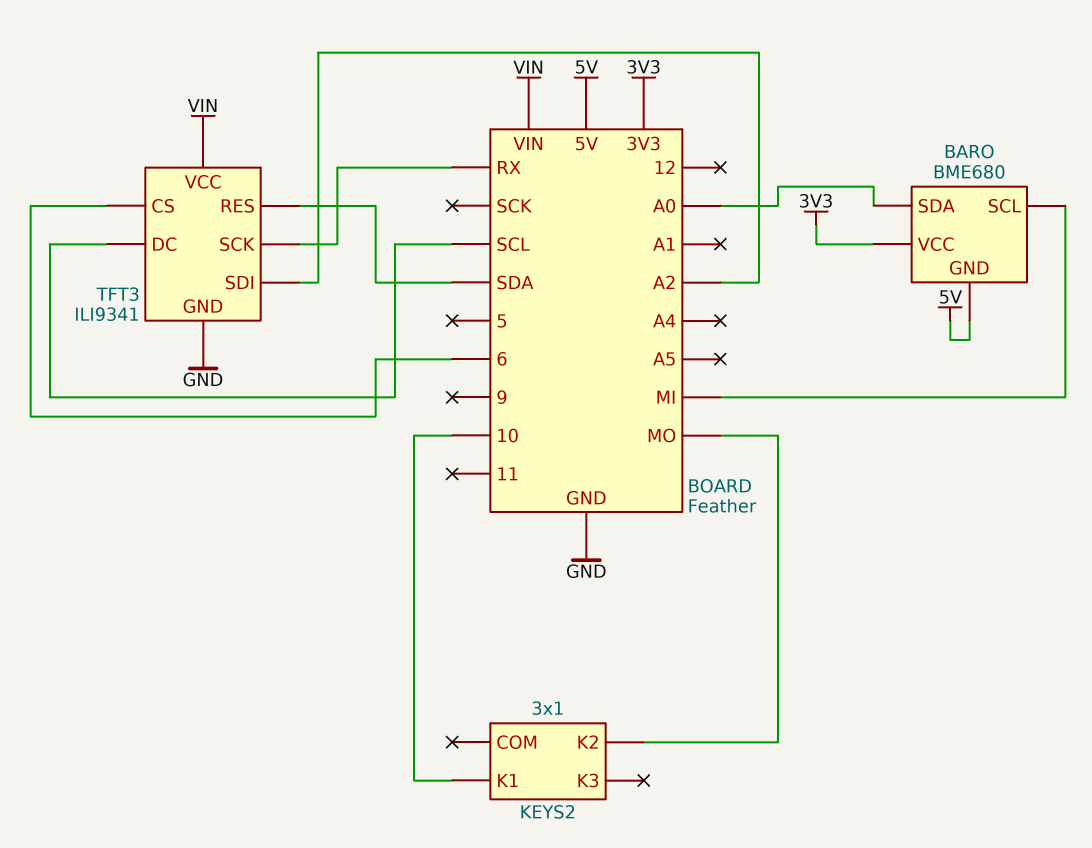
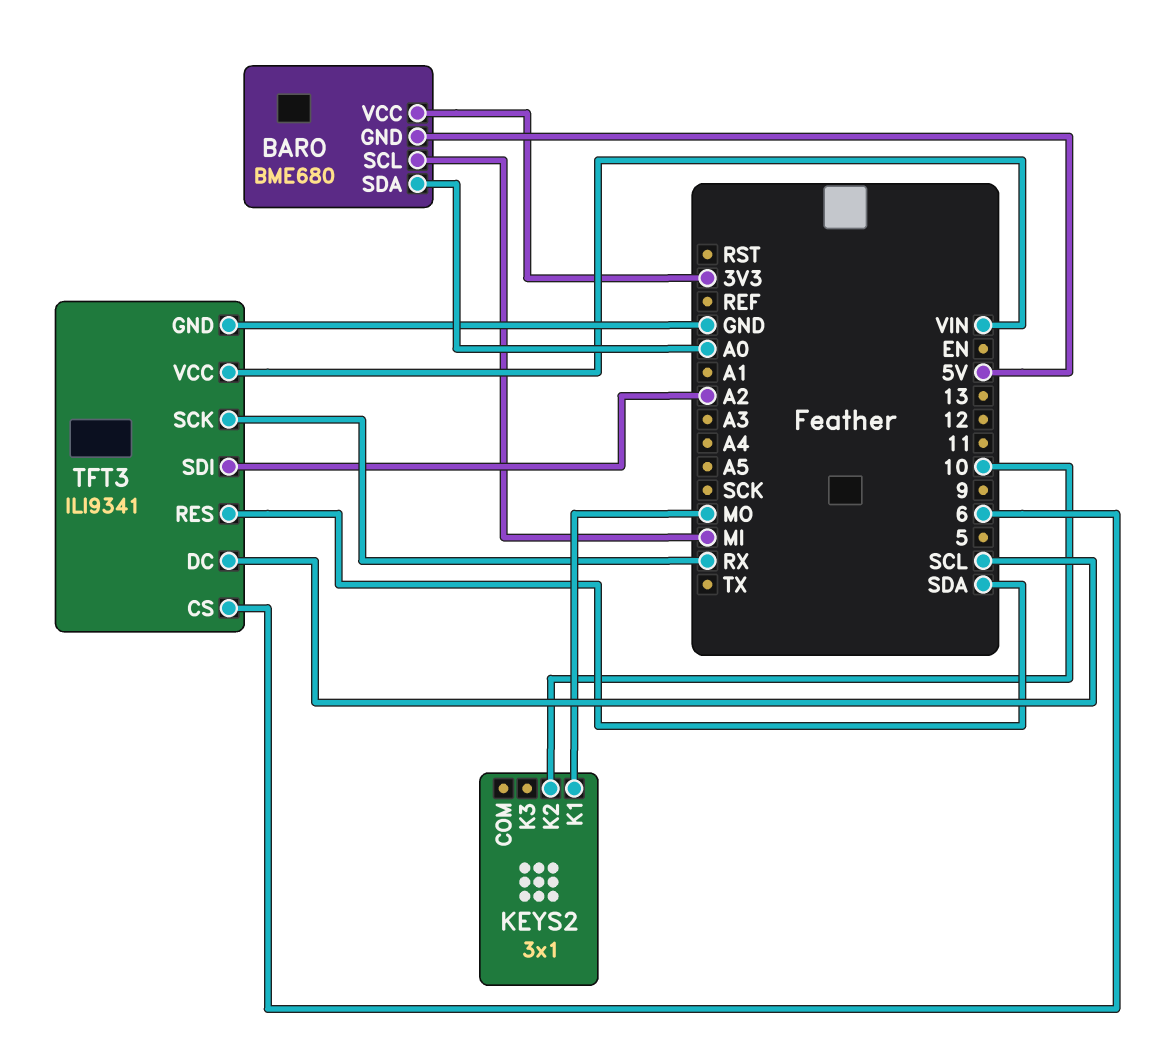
KEYS2 pin K1: 10 -> MO
KEYS2 pin K2: MO -> 10

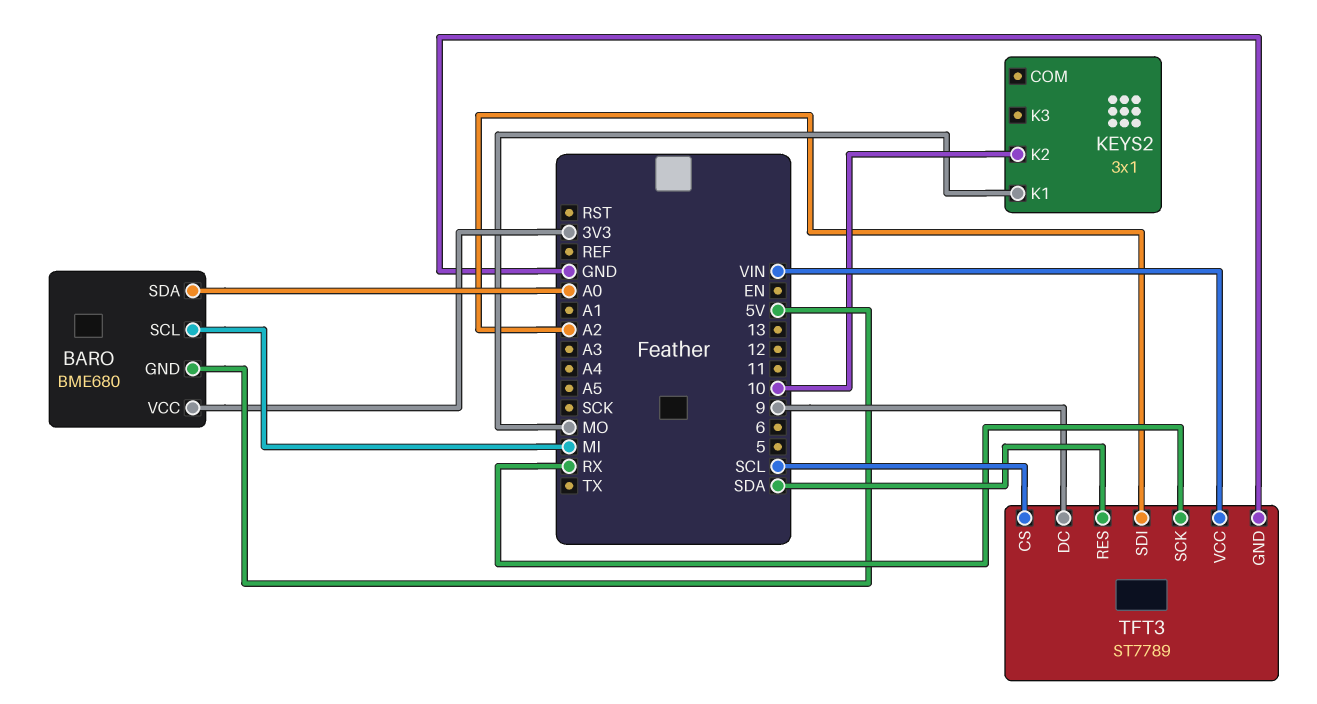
TFT3: ILI9341 -> ST7789
TFT3 pin CS: 6 -> SCL
TFT3 pin DC: SCL -> 9

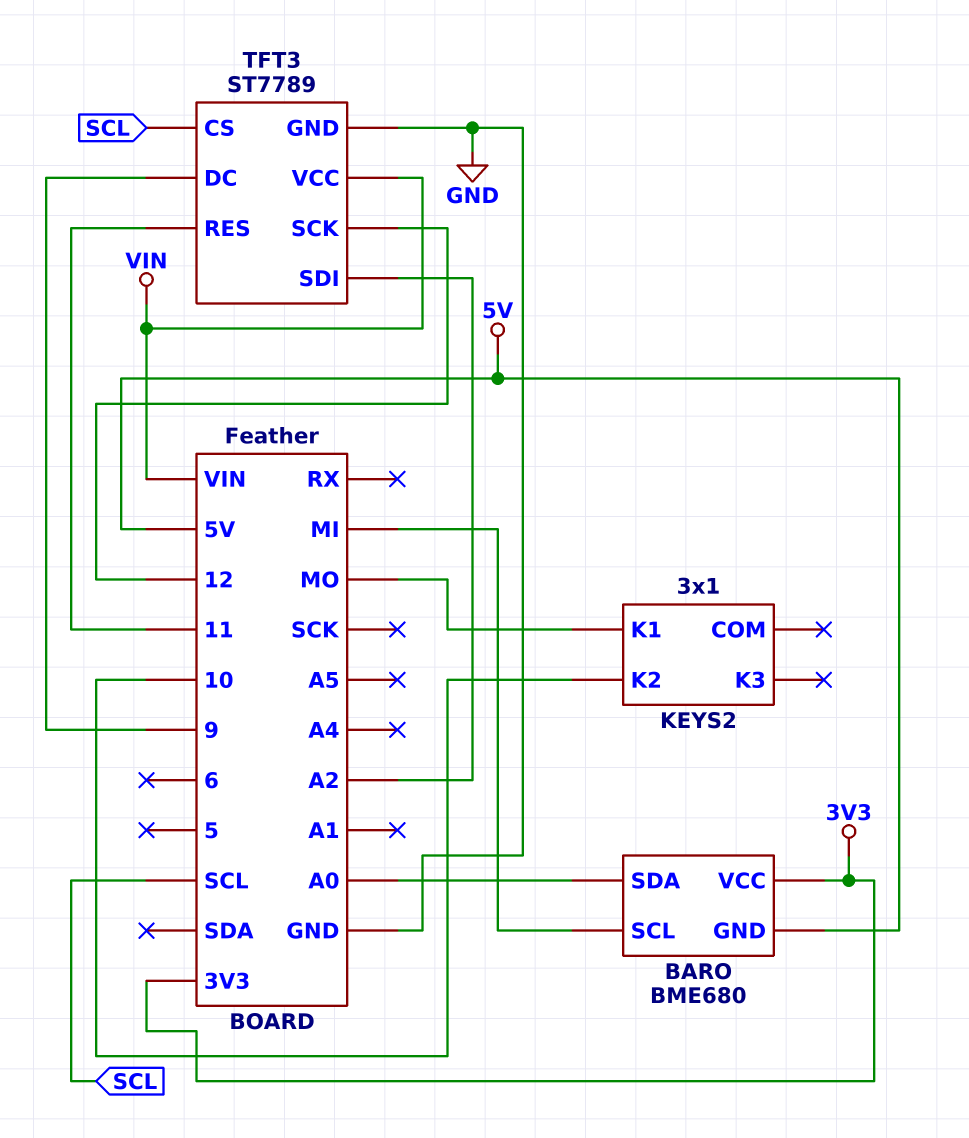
TFT3 pin RES: SDA -> 11
TFT3 pin SCK: RX -> 12

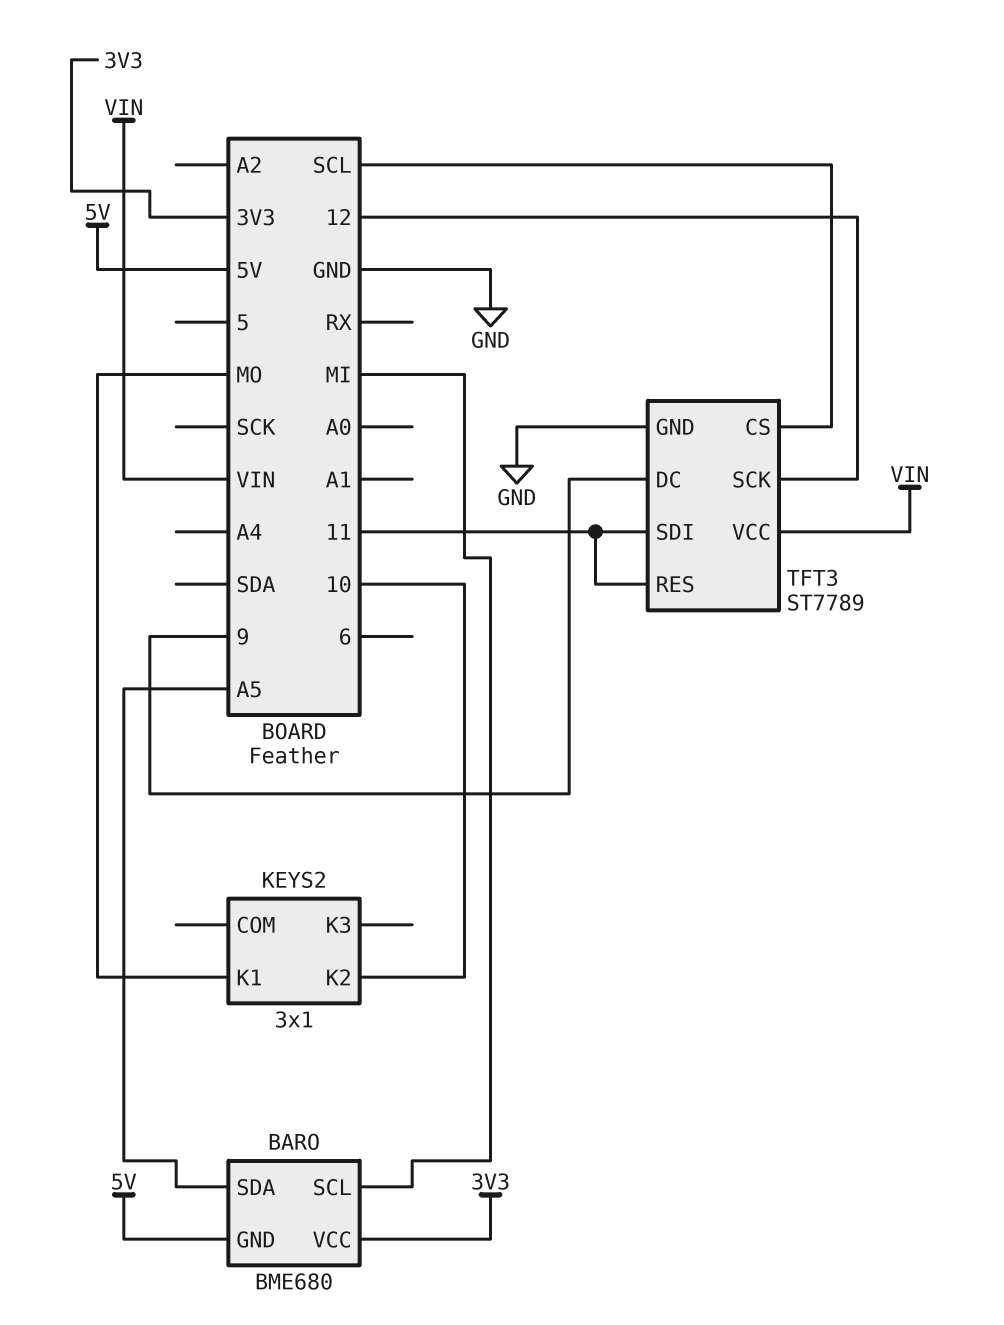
BARO pin SDA: A0 -> A5
TFT3 pin SDI: A2 -> 11

